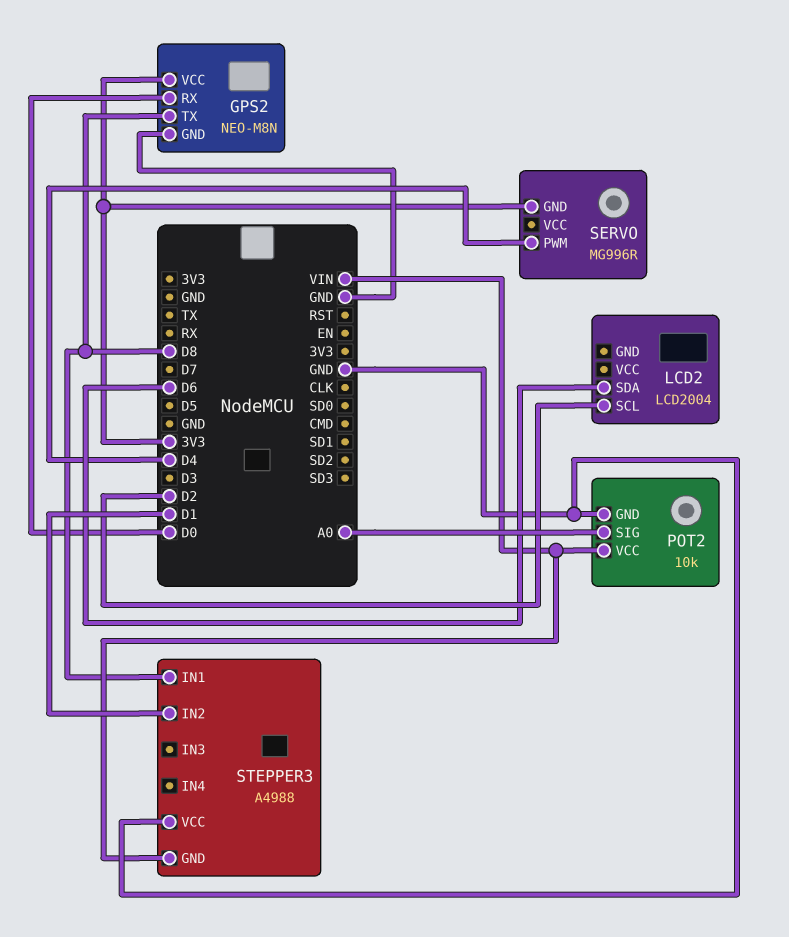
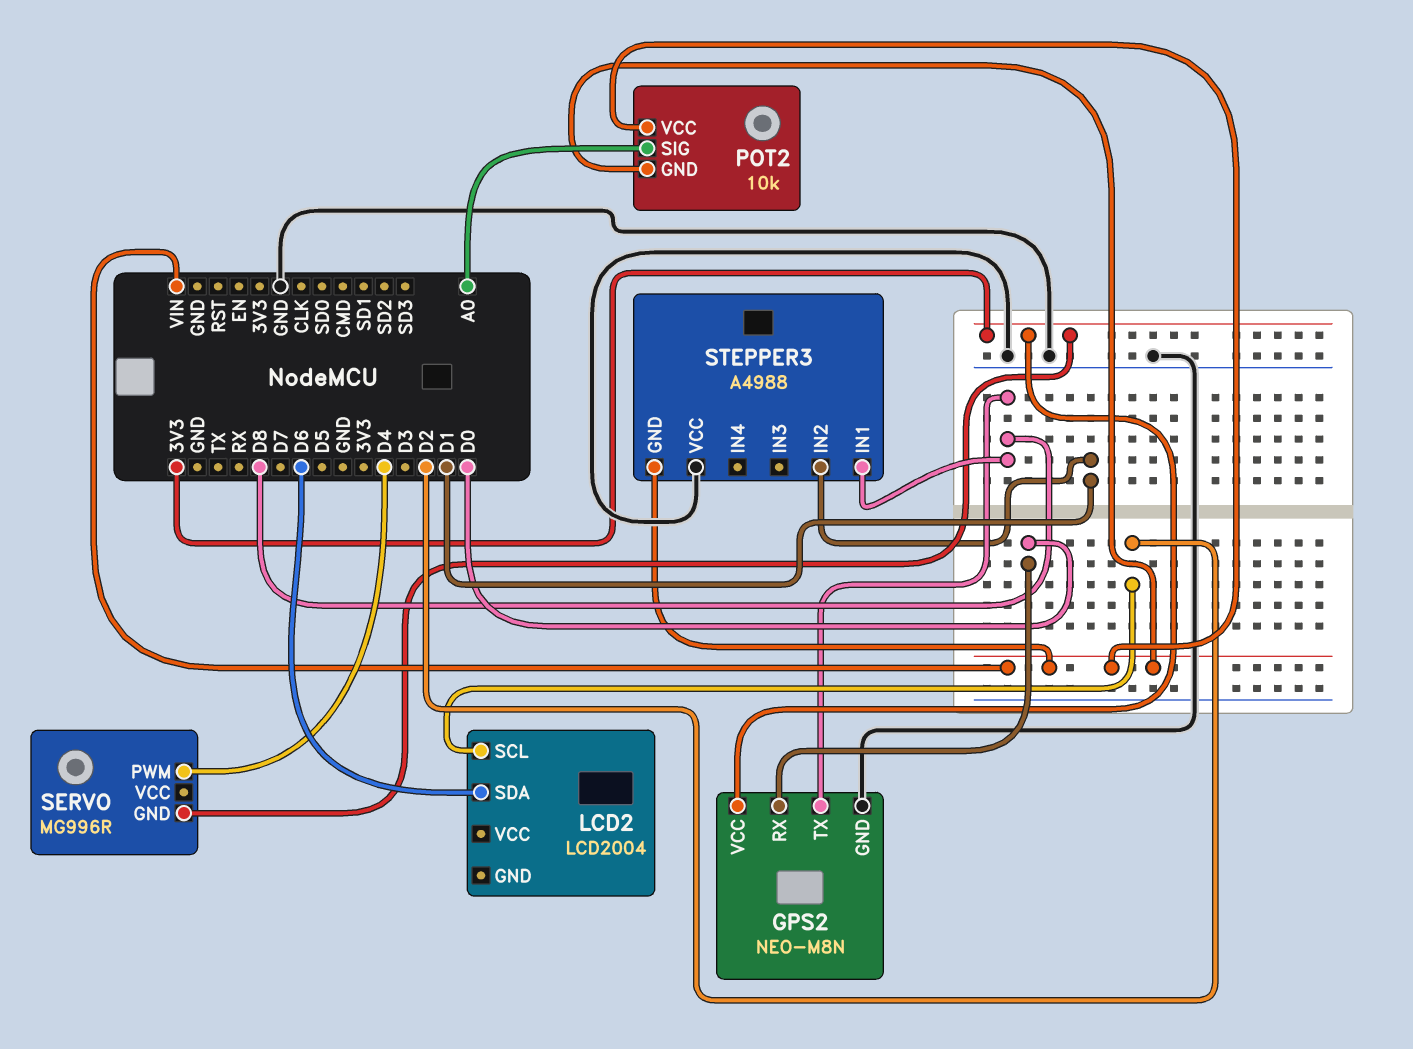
POT2 pin GND: GND -> VIN

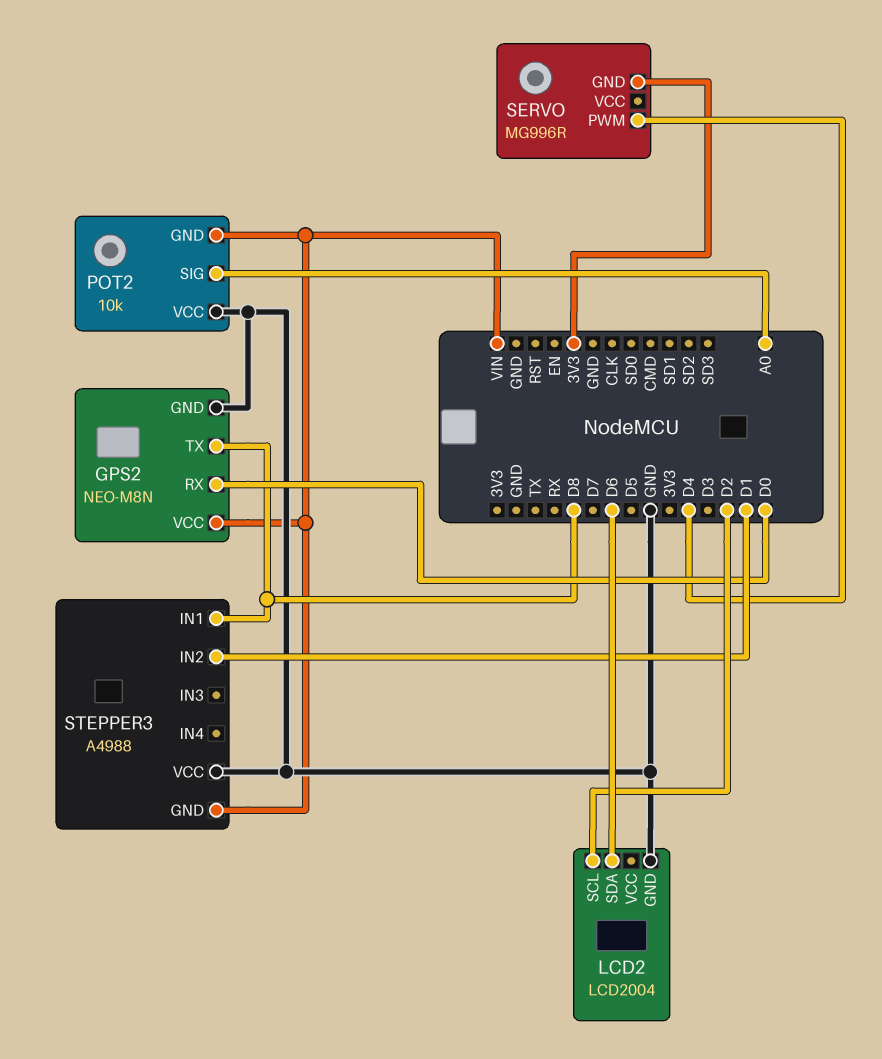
GPS2 pin VCC: 3V3 -> VIN
LCD2 pin GND: none -> GND
POT2 pin VCC: VIN -> GND

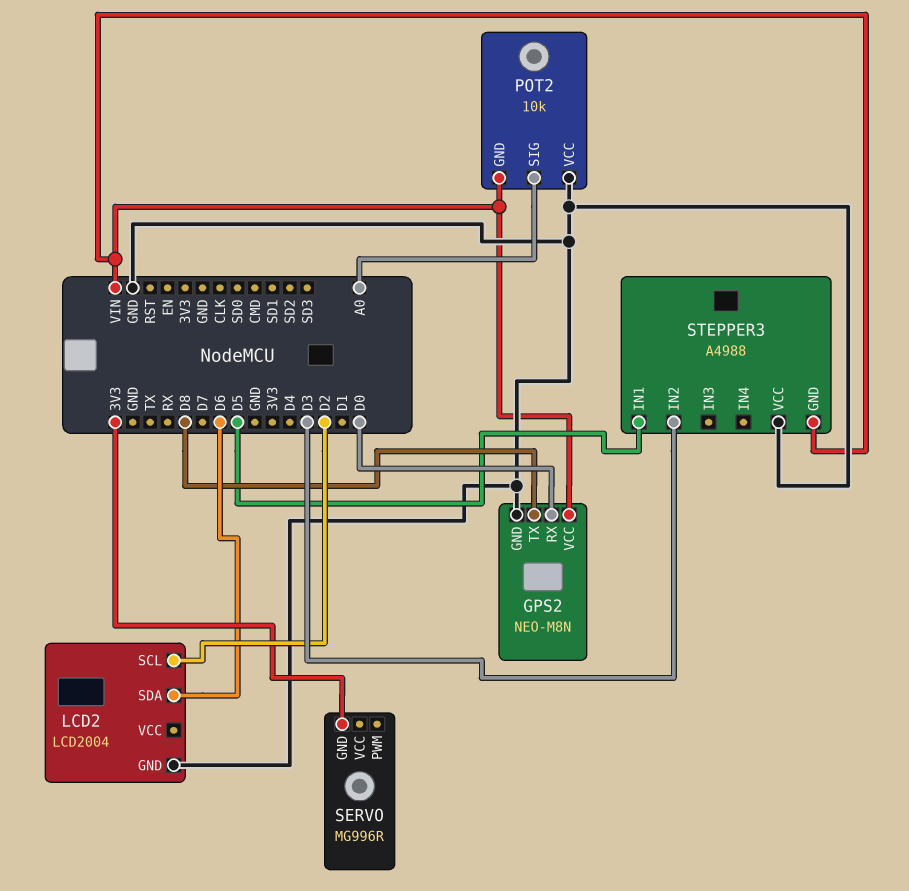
SERVO pin PWM: D4 -> none
STEPPER3 pin IN1: D8 -> D5
STEPPER3 pin IN2: D1 -> D3

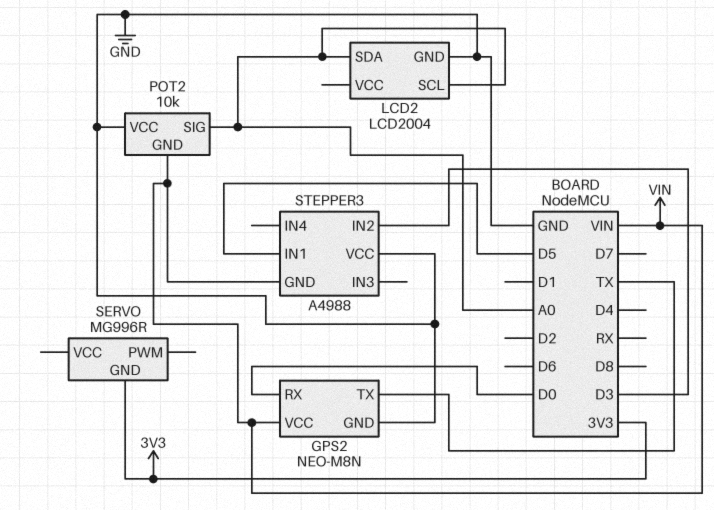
GPS2 pin TX: D8 -> TX
LCD2 pin SCL: D2 -> A0
LCD2 pin SDA: D6 -> A0

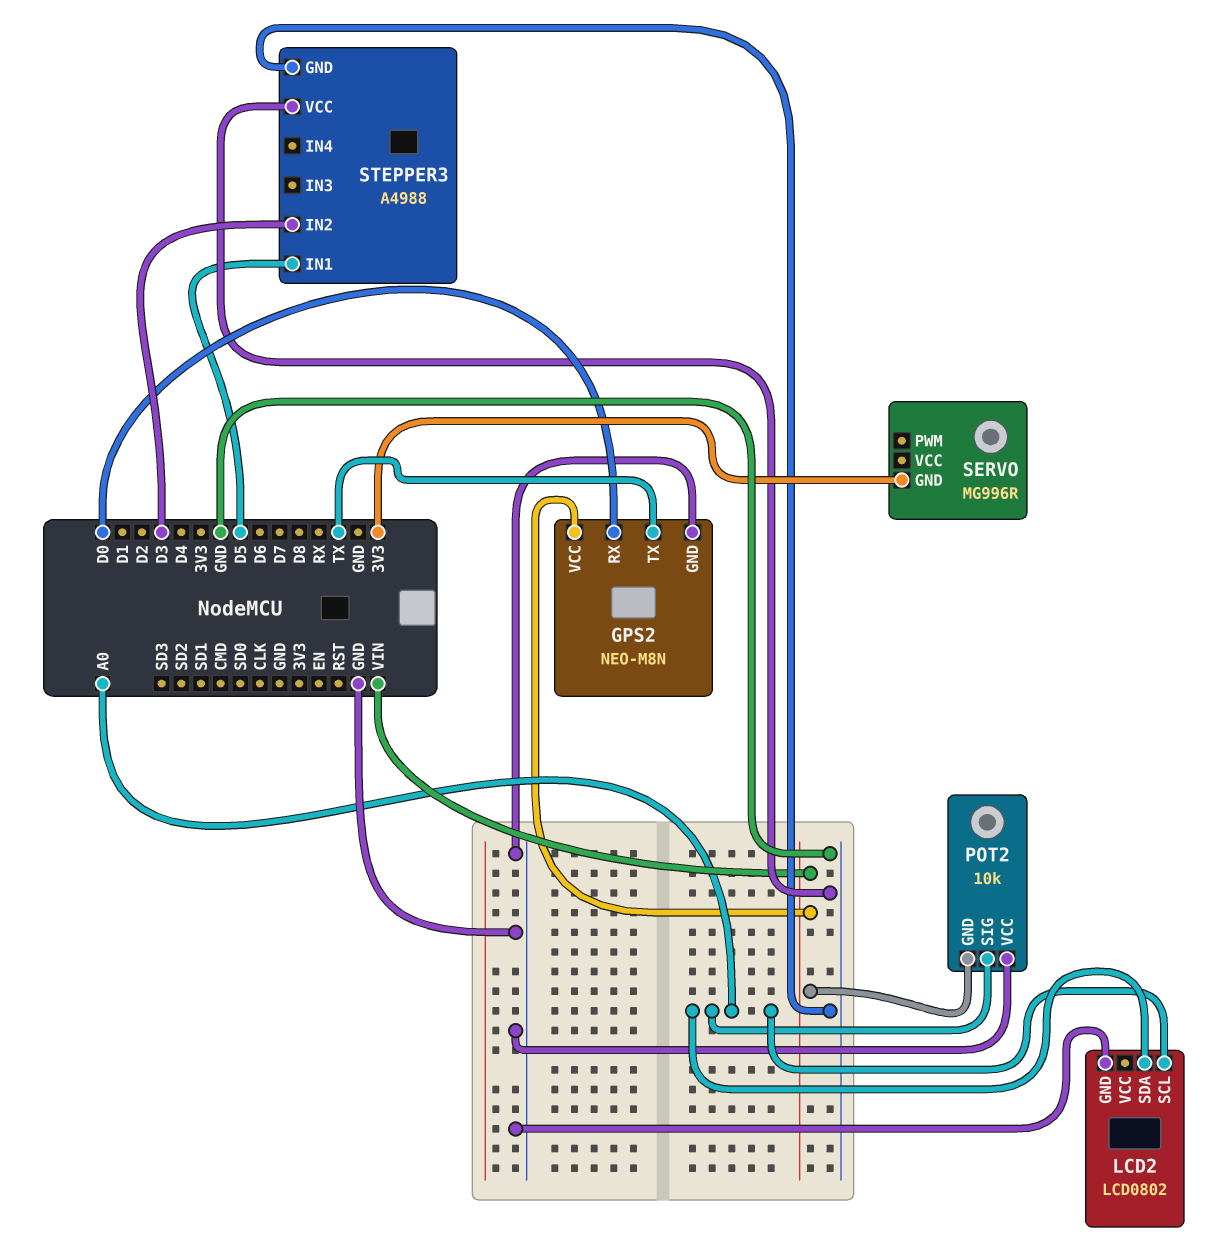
LCD2: LCD2004 -> LCD0802
STEPPER3 pin GND: VIN -> GND

